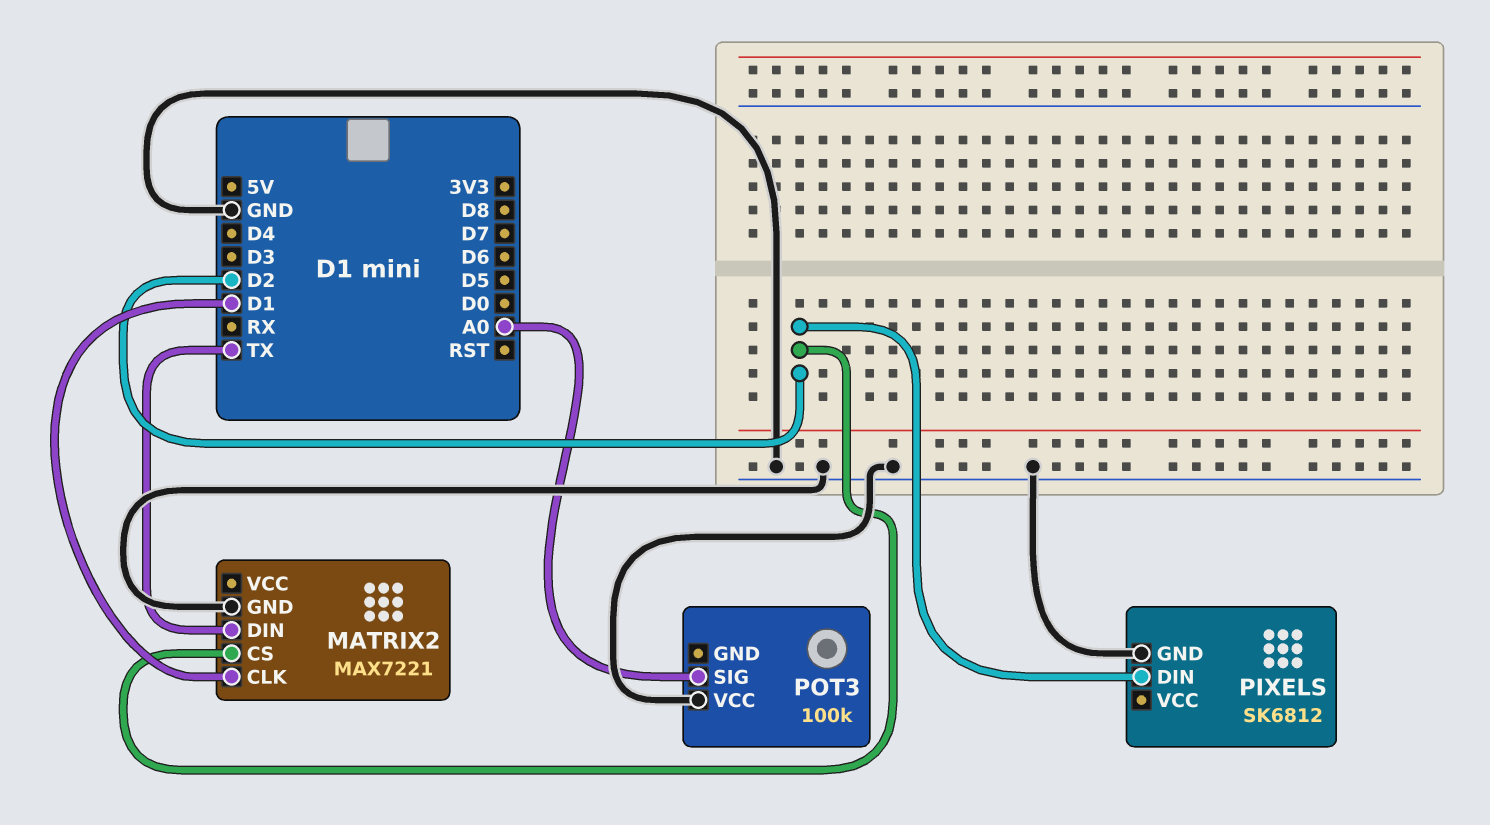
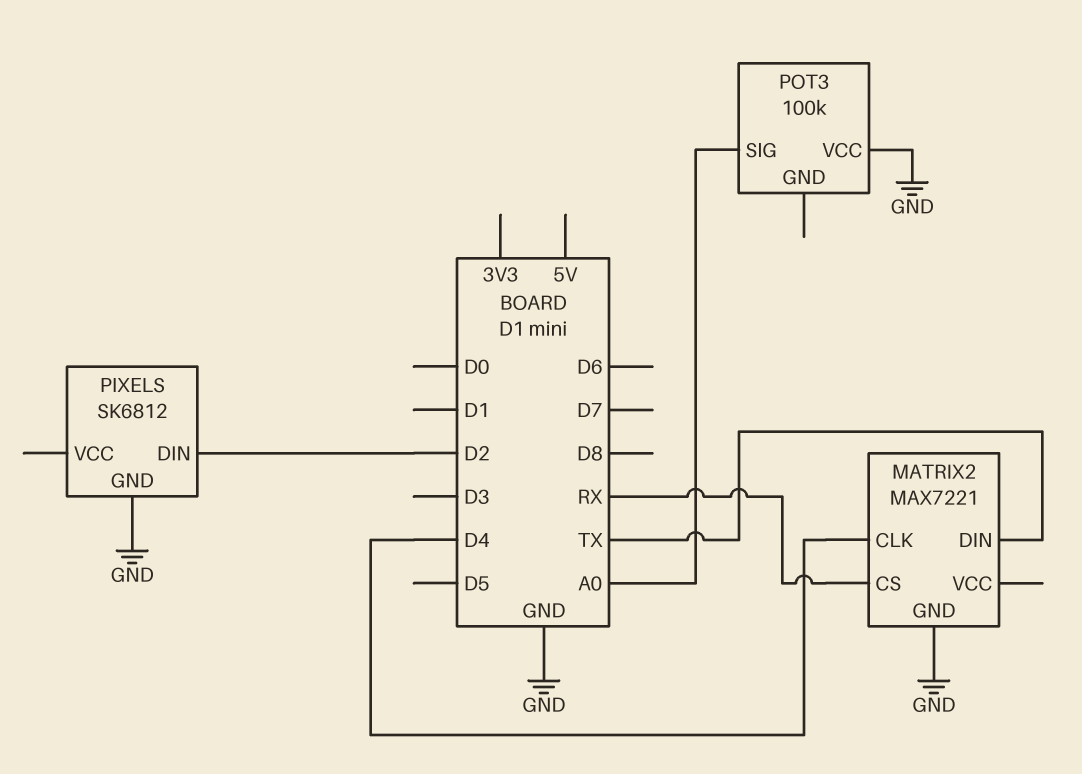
MATRIX2 pin CLK: D1 -> D4
MATRIX2 pin CS: D2 -> RX

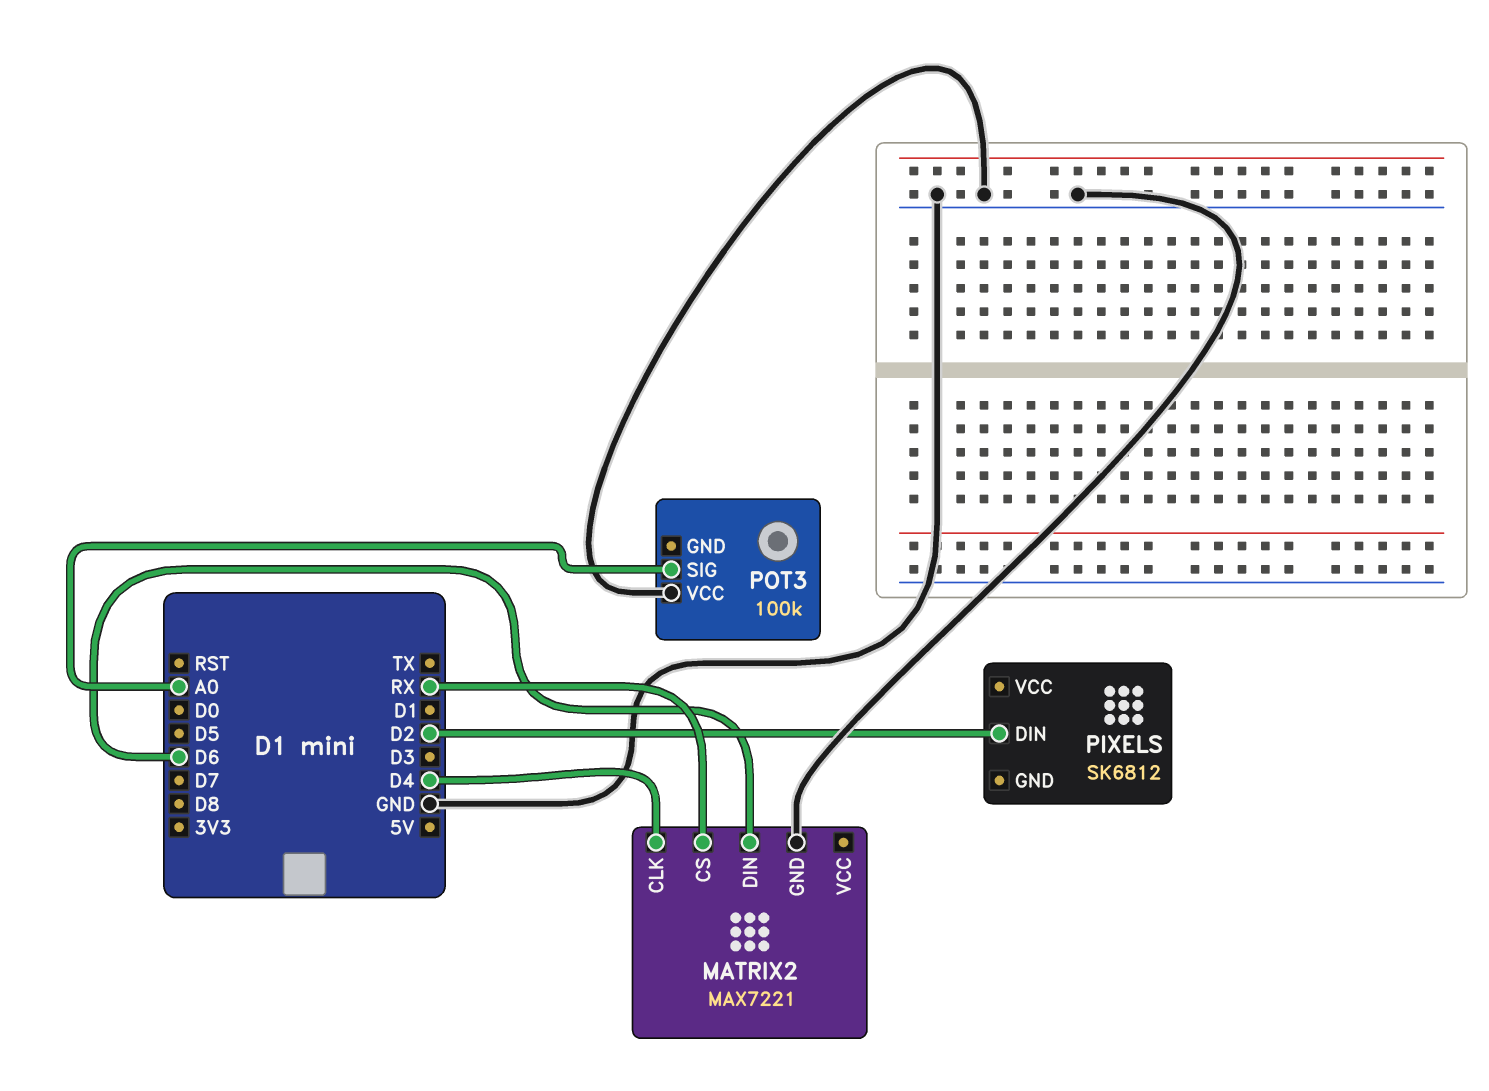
MATRIX2 pin DIN: TX -> D6
PIXELS pin GND: GND -> none

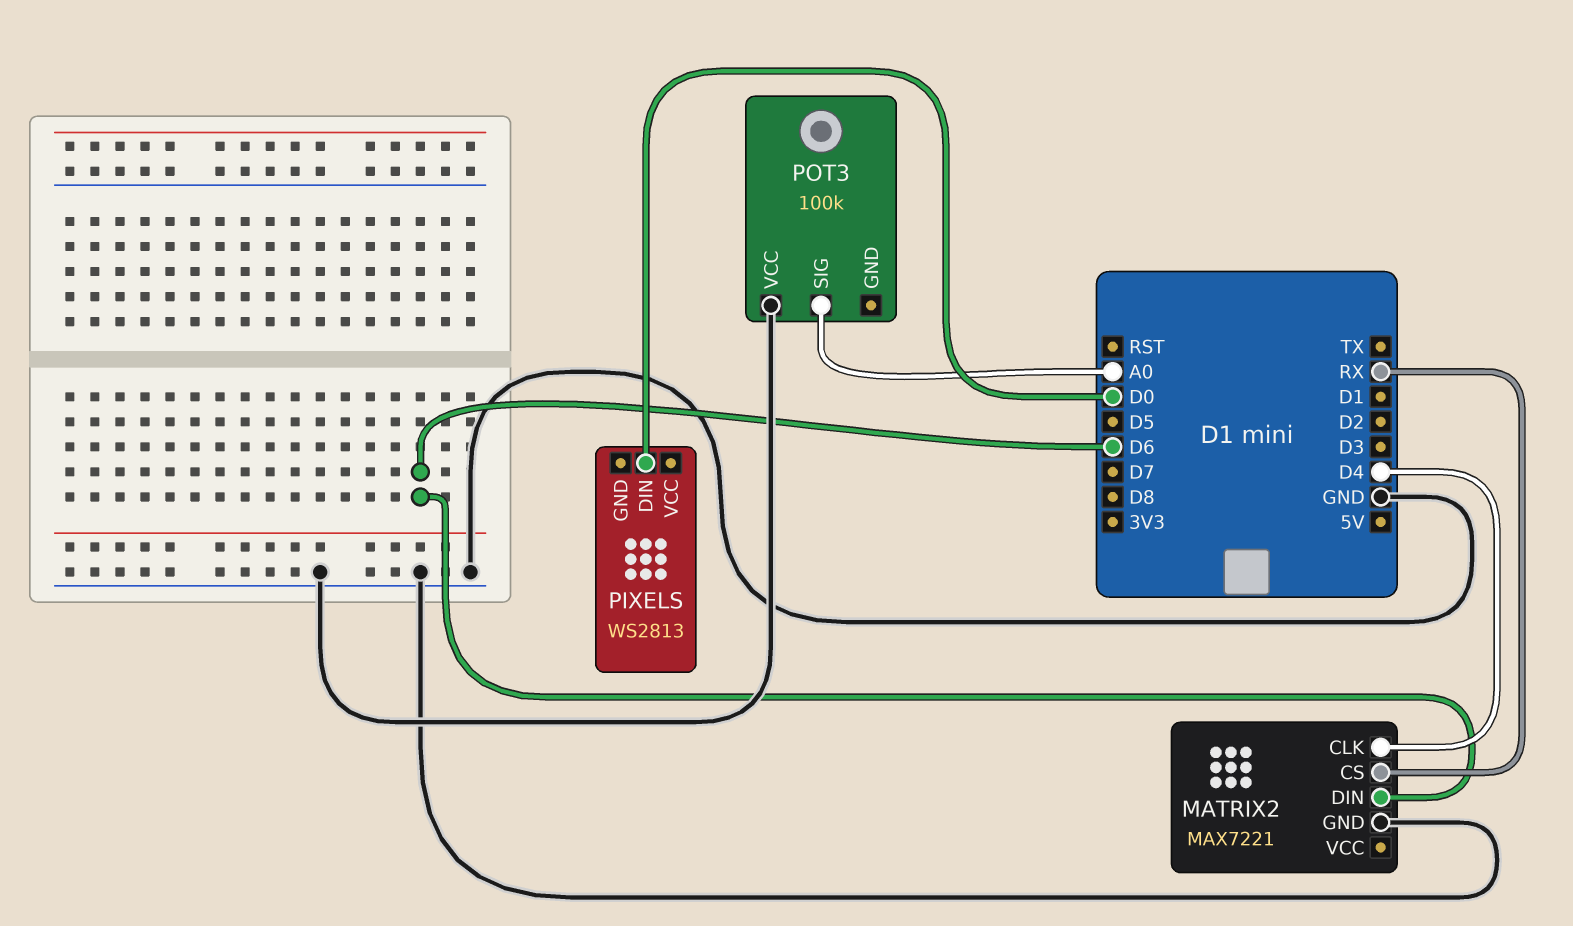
PIXELS: SK6812 -> WS2813
PIXELS pin DIN: D2 -> D0

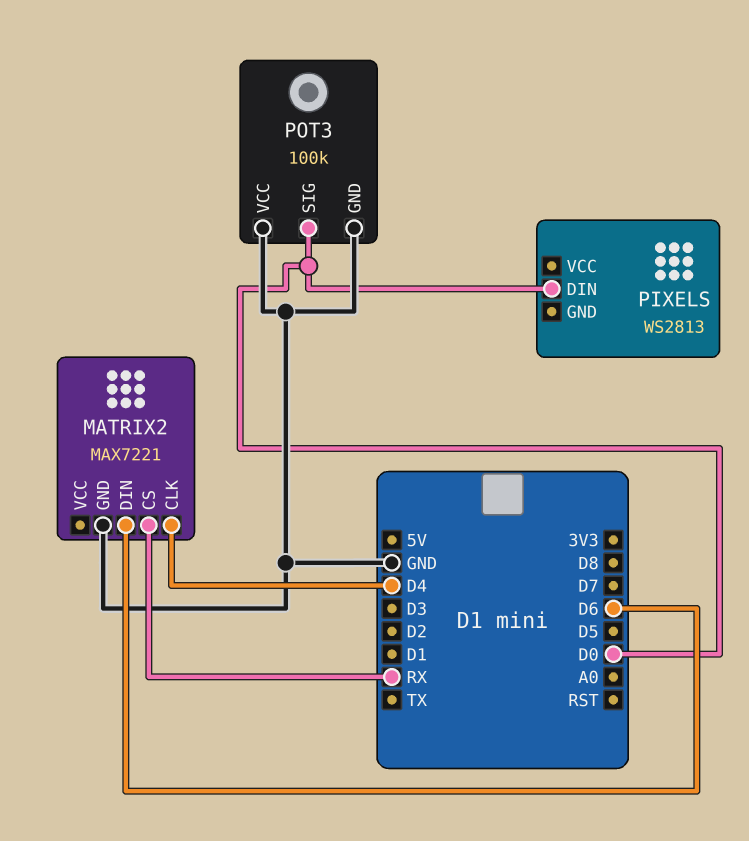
POT3 pin GND: none -> GND
POT3 pin SIG: A0 -> D0

